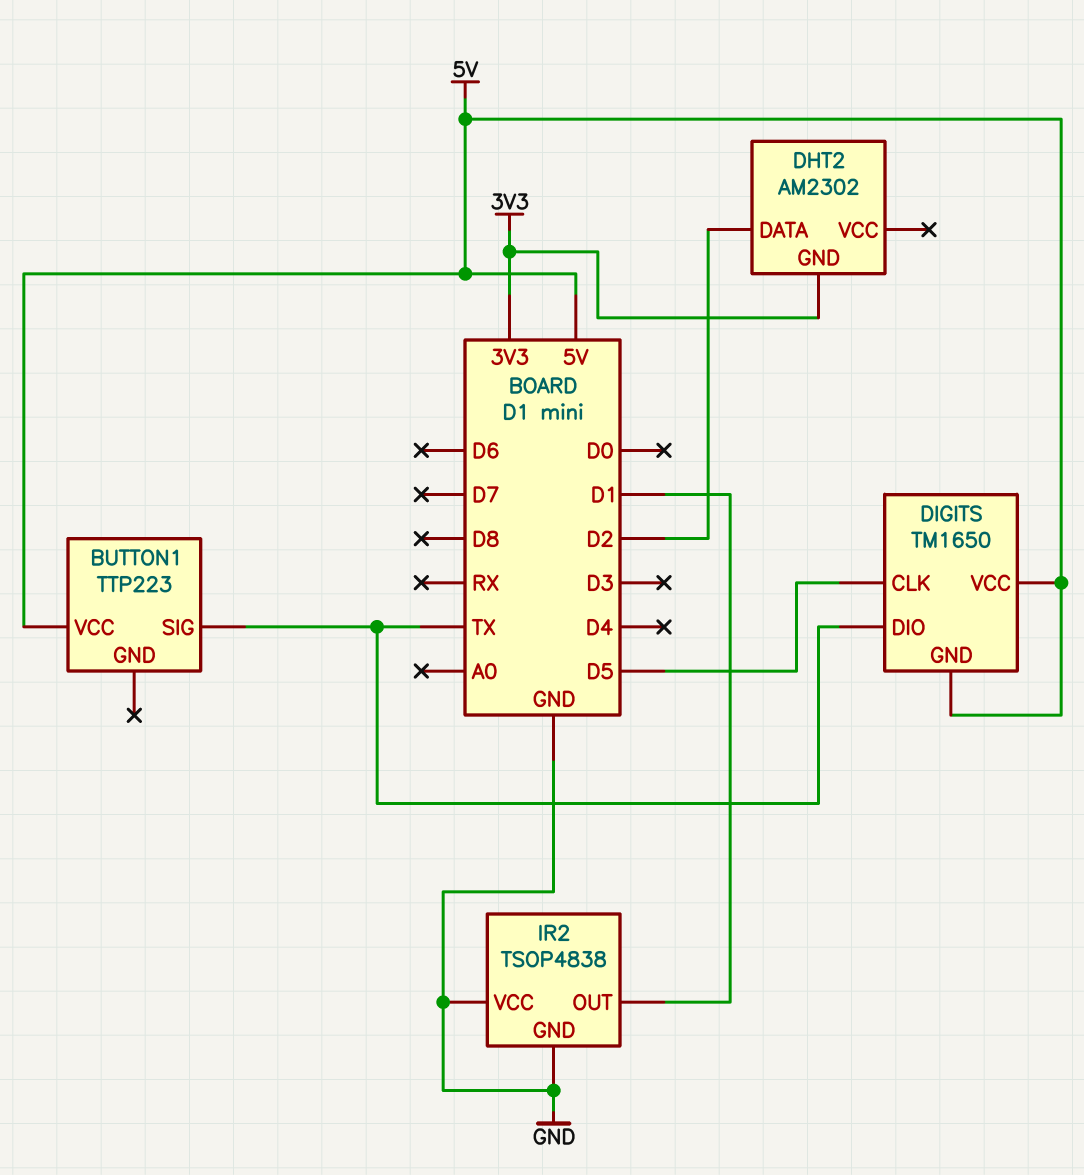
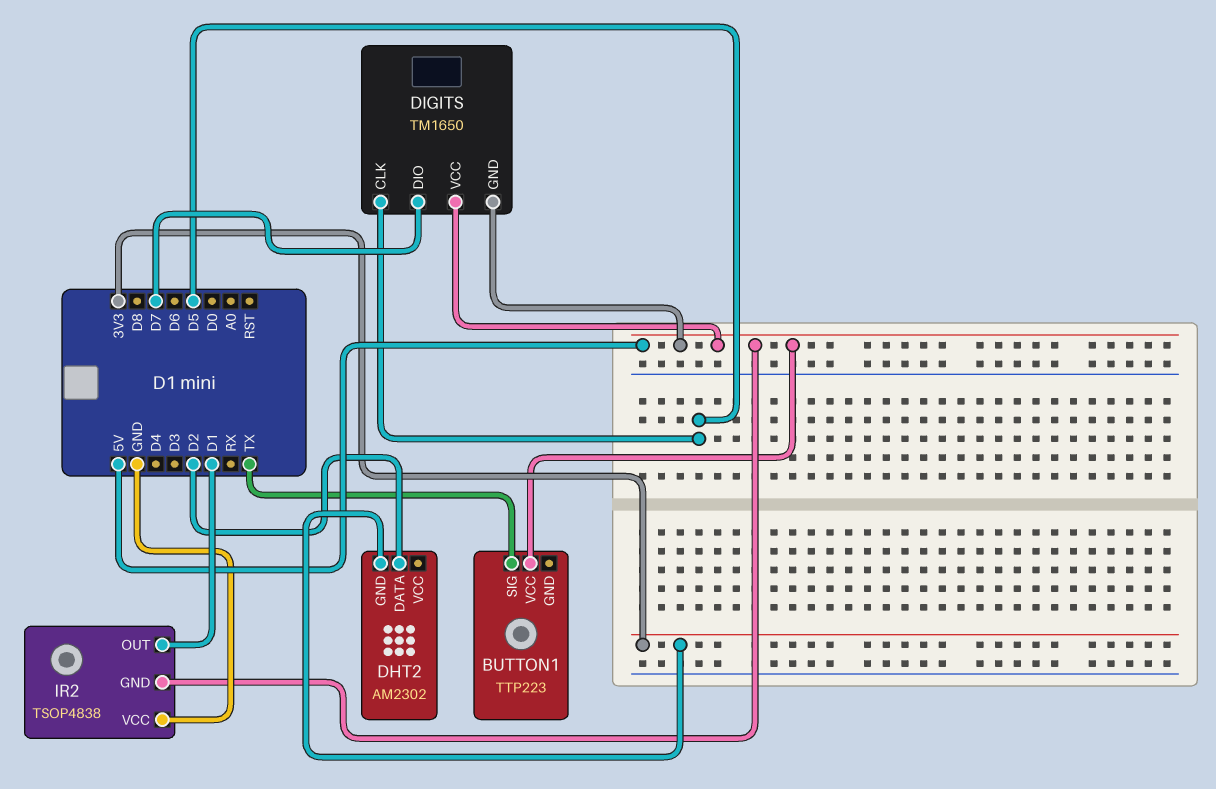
DIGITS pin DIO: TX -> D7
IR2 pin GND: GND -> 5V

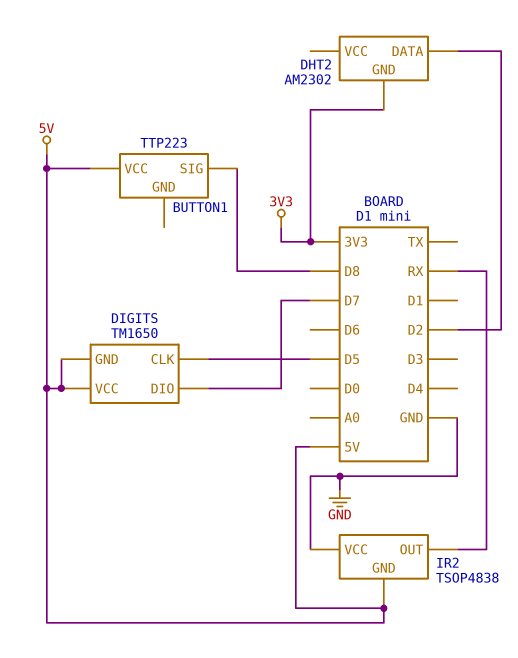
BUTTON1 pin SIG: TX -> D8
IR2 pin OUT: D1 -> RX

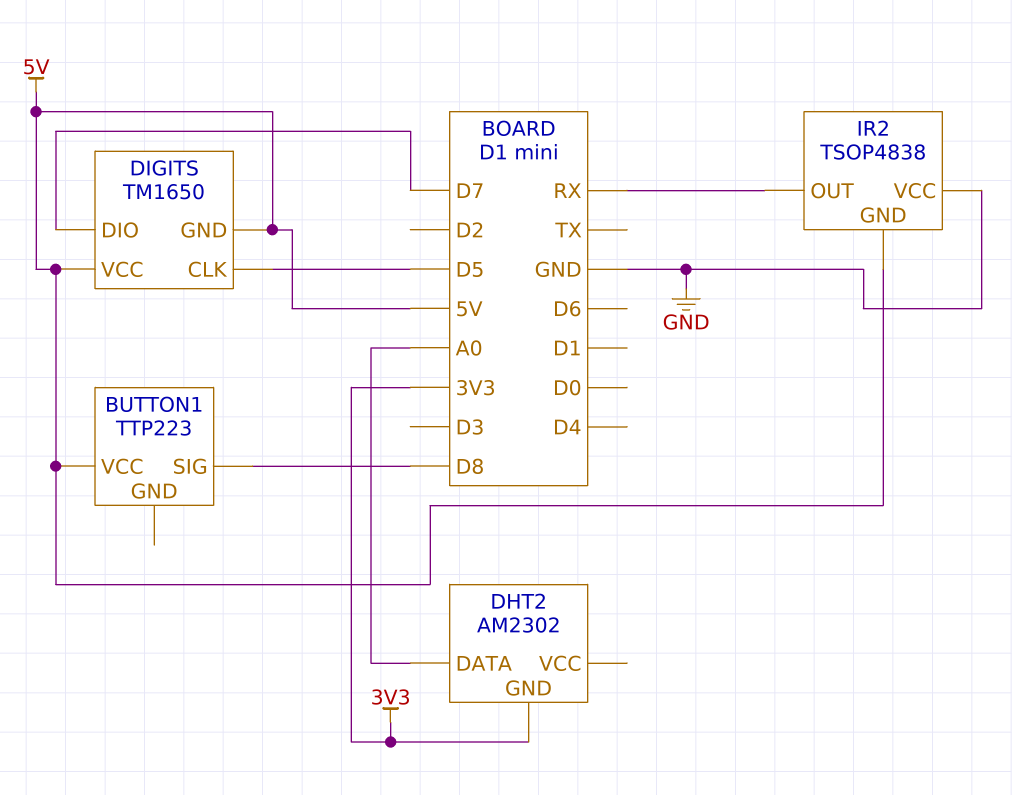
DHT2 pin DATA: D2 -> A0

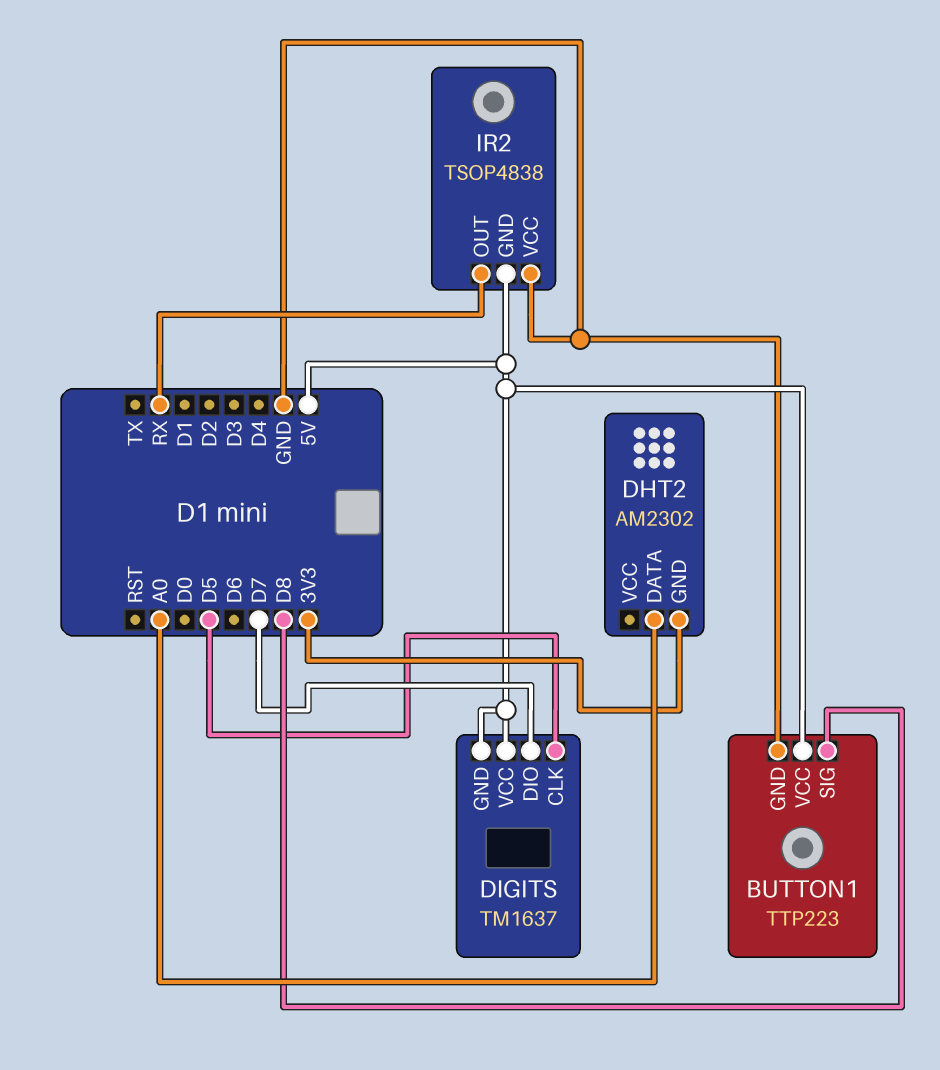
BUTTON1 pin GND: none -> GND
DIGITS: TM1650 -> TM1637

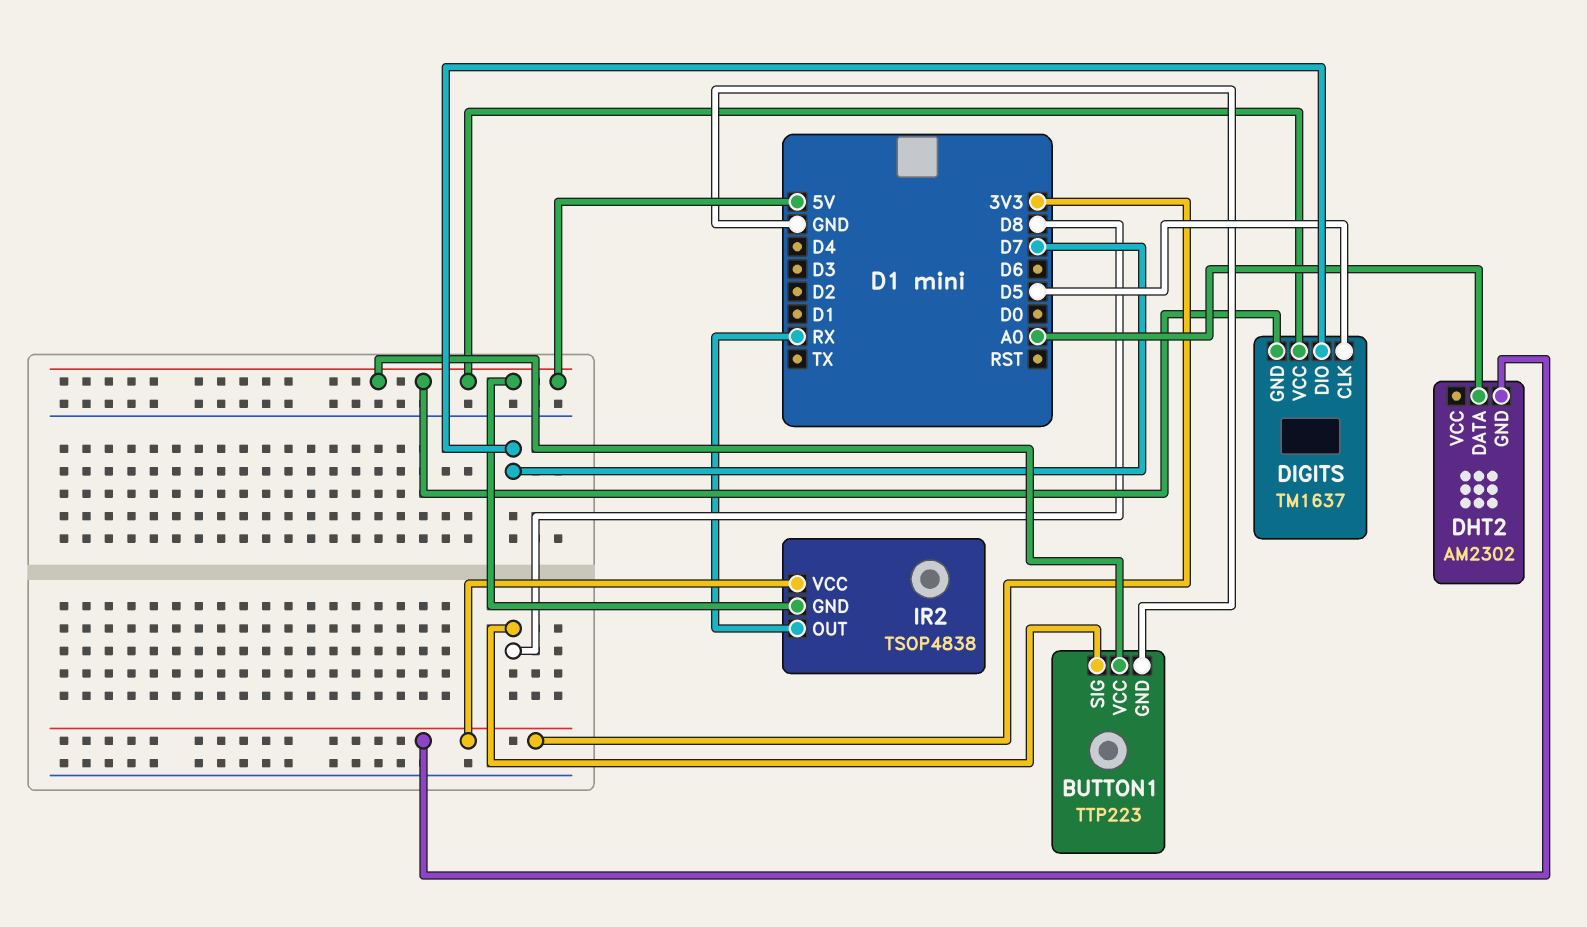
IR2 pin VCC: GND -> 3V3

